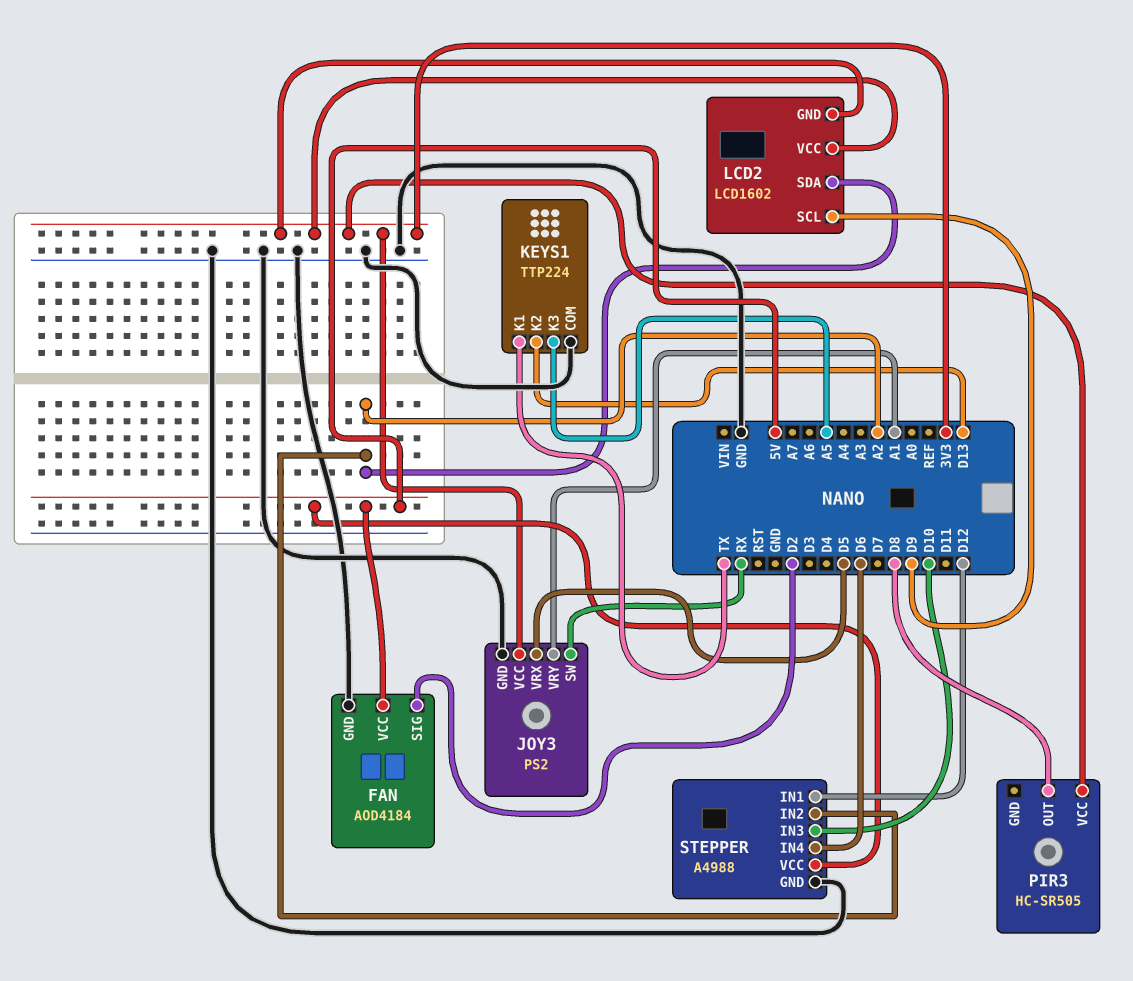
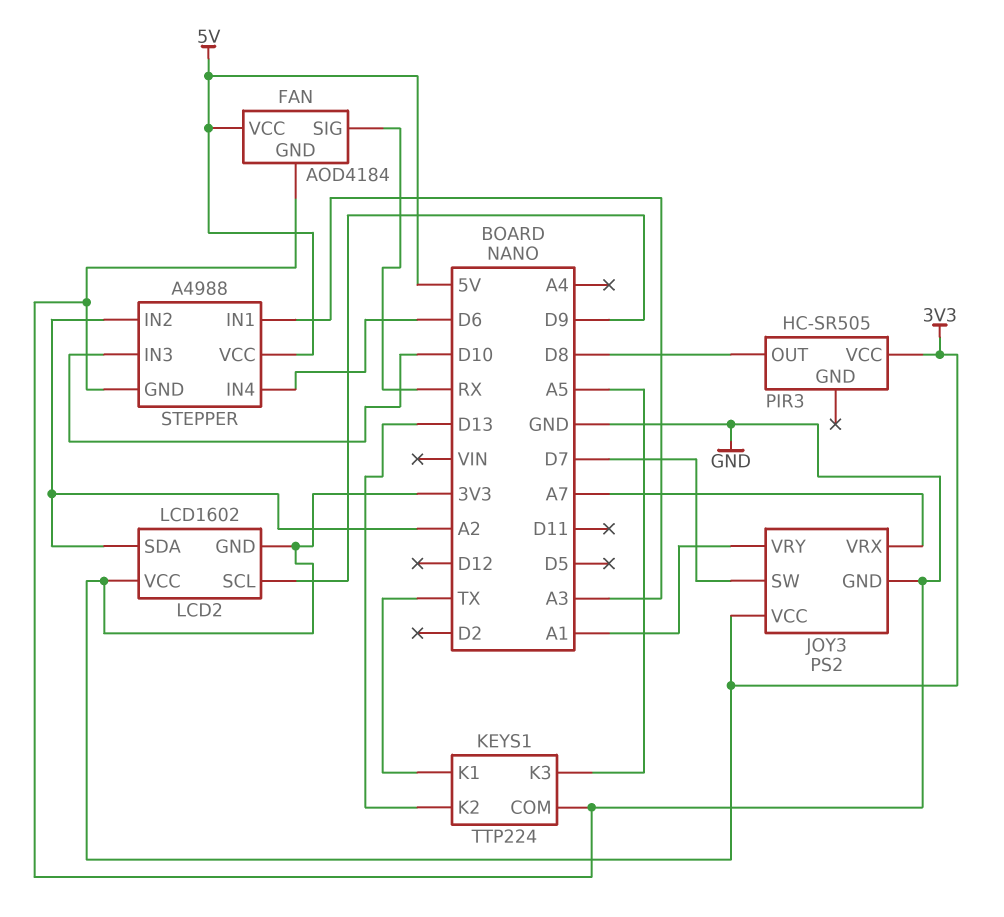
FAN pin SIG: D2 -> RX
JOY3 pin SW: RX -> D7
JOY3 pin VRX: D5 -> A7
STEPPER pin IN1: D12 -> A3

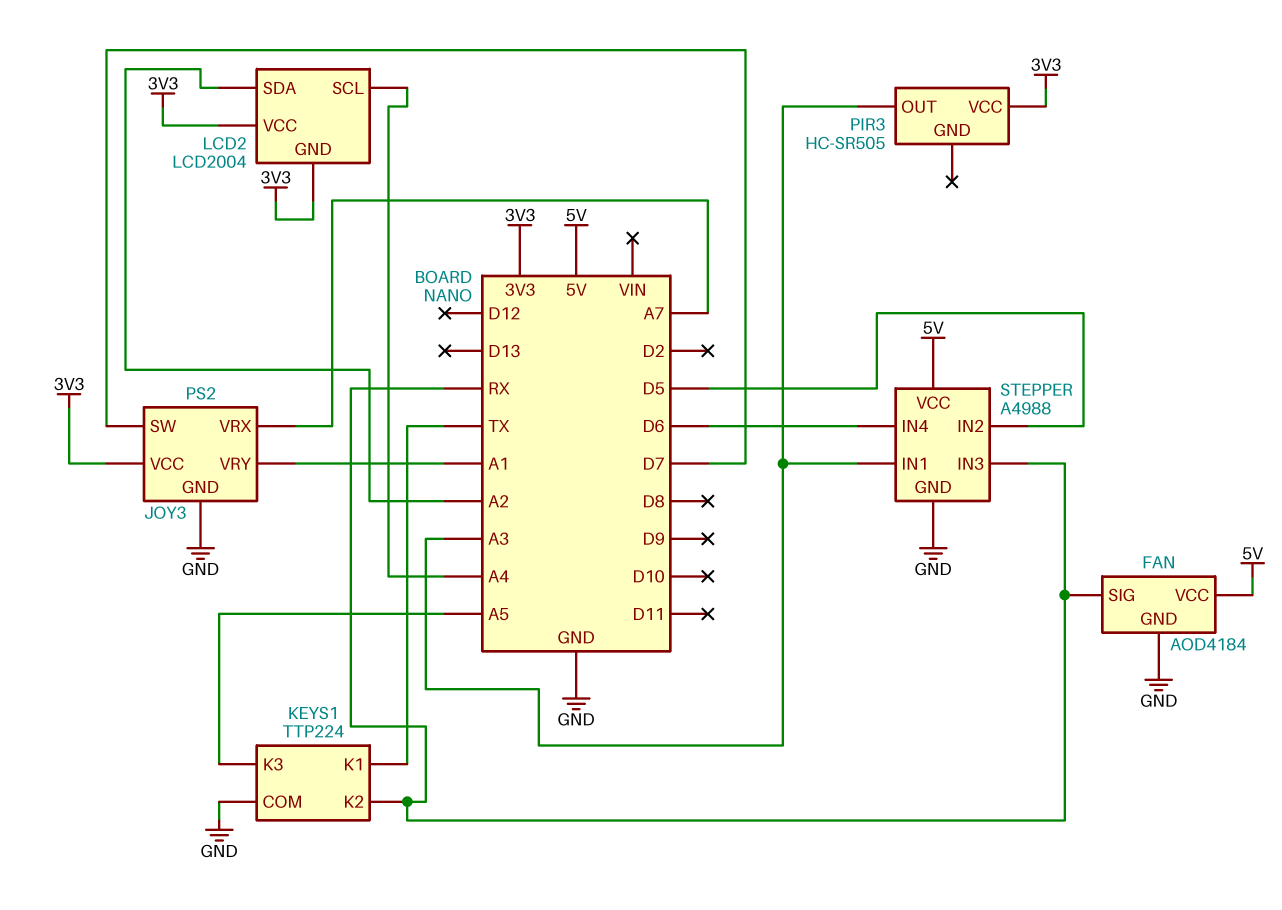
KEYS1 pin K2: D13 -> RX
LCD2: LCD1602 -> LCD2004
LCD2 pin SCL: D9 -> A4
PIR3 pin OUT: D8 -> A3
STEPPER pin IN2: A2 -> D5
STEPPER pin IN3: D10 -> RX

